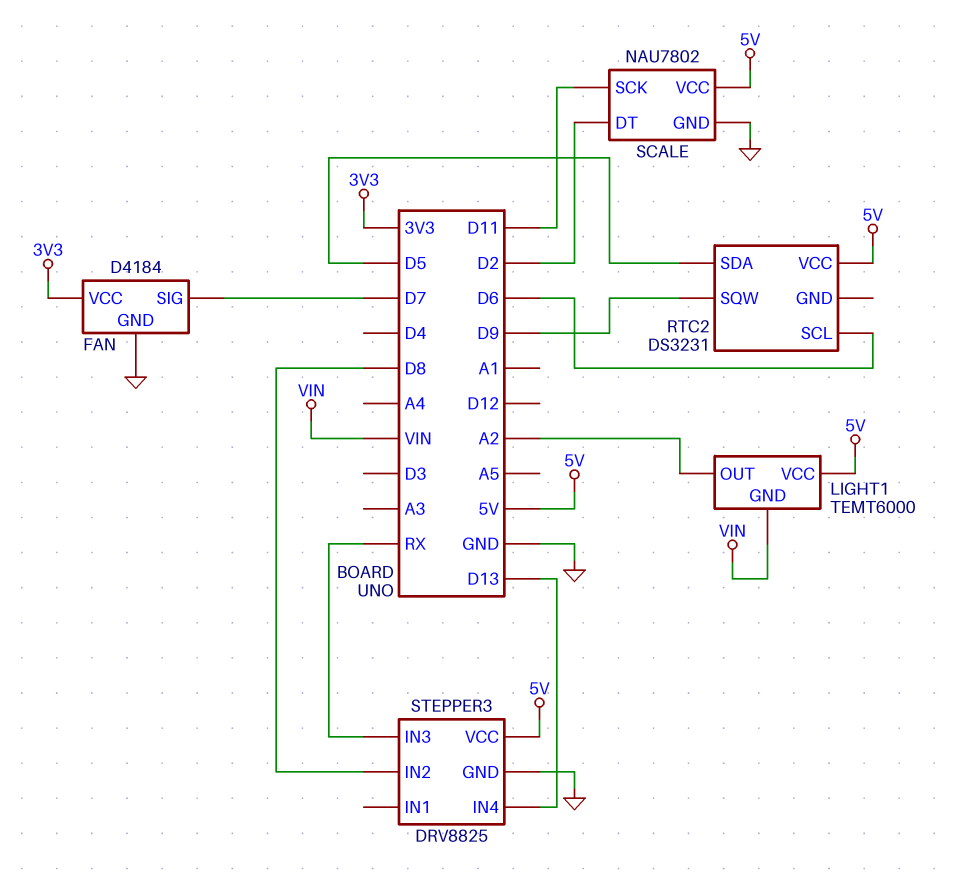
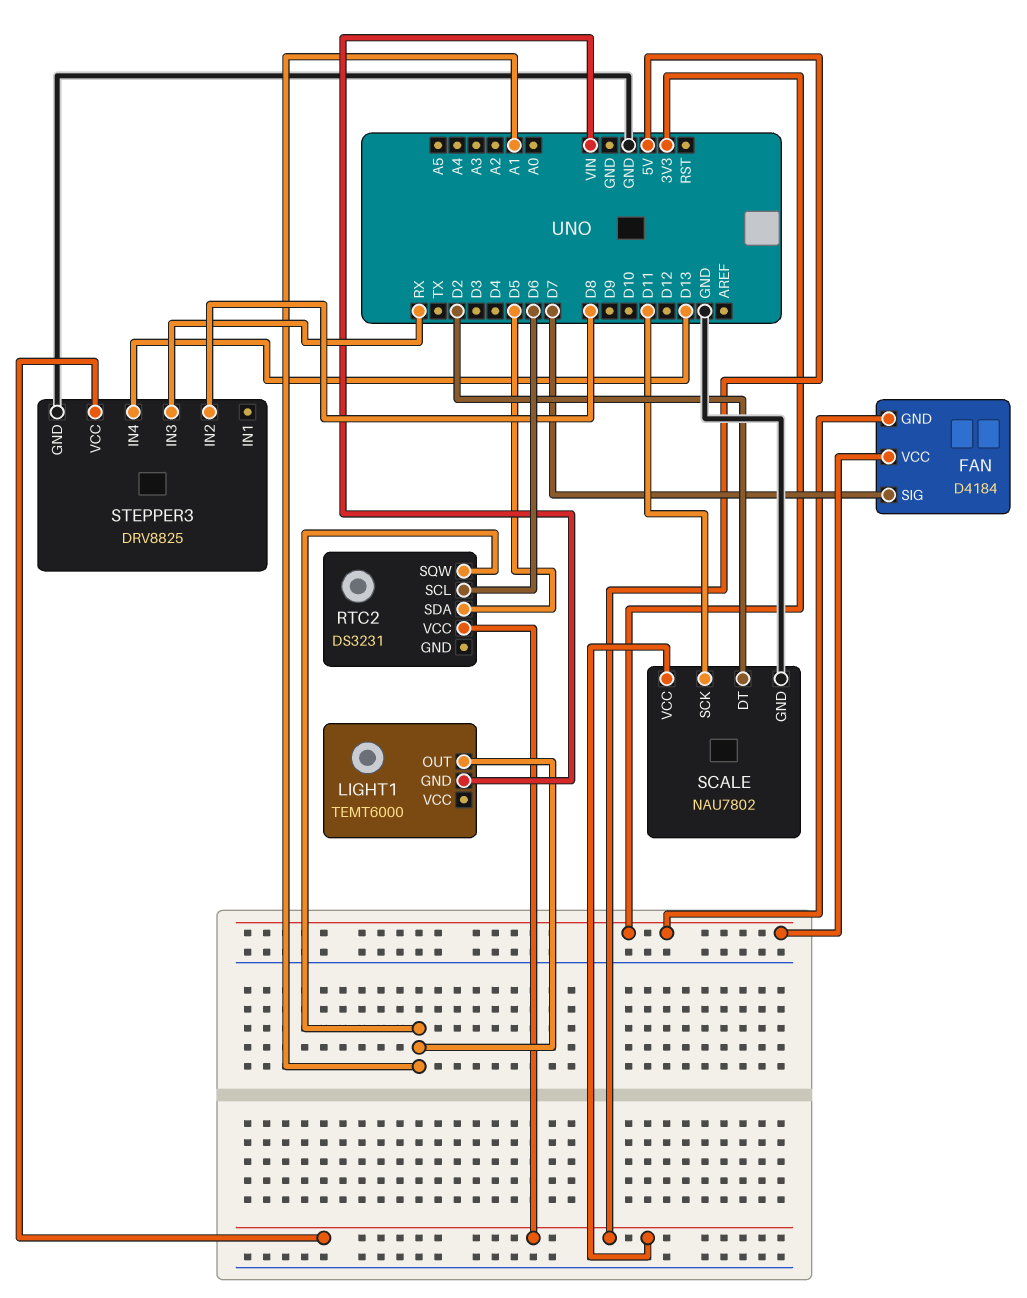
FAN pin GND: GND -> 3V3
LIGHT1 pin OUT: A2 -> A1
LIGHT1 pin VCC: 5V -> none
RTC2 pin SQW: D9 -> A1

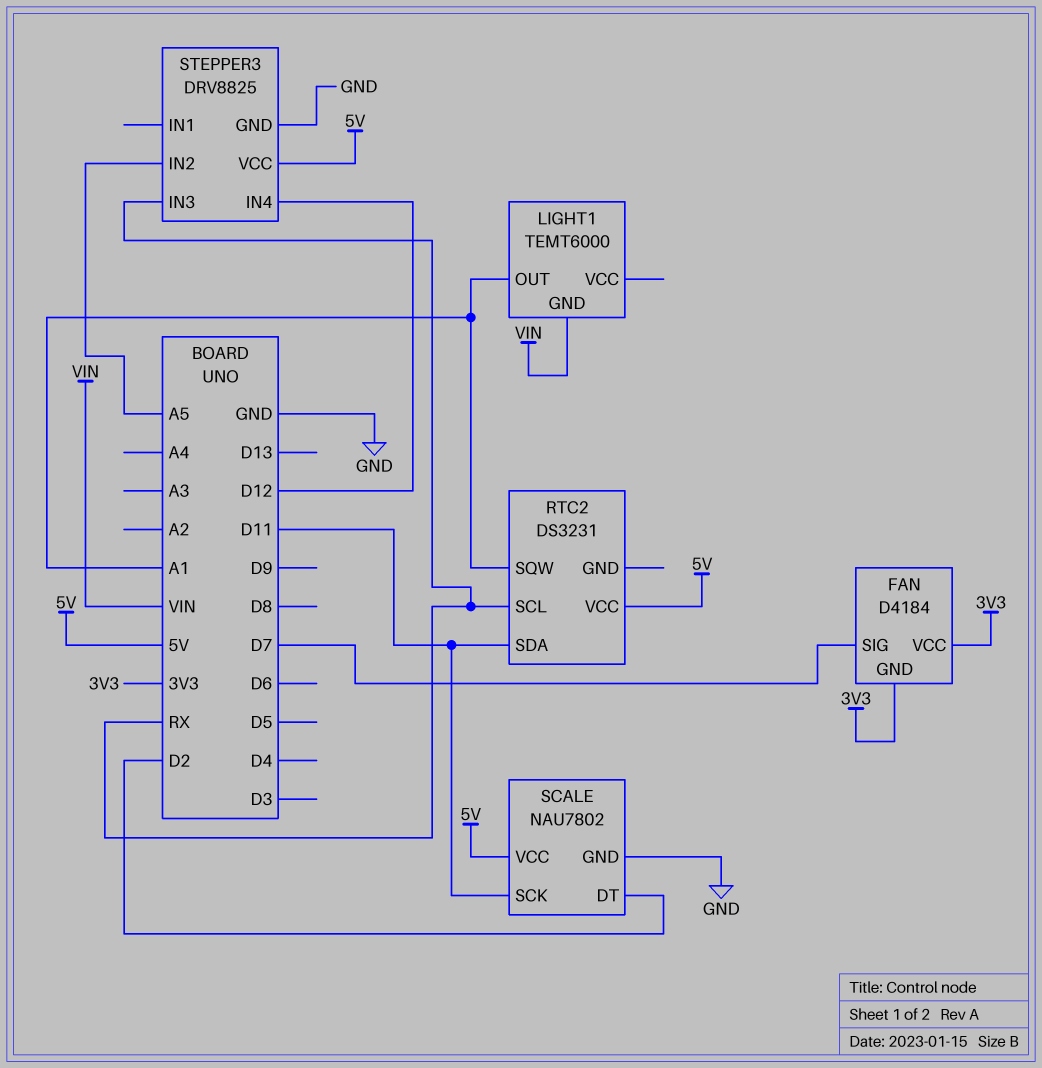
RTC2 pin SCL: D6 -> RX
RTC2 pin SDA: D5 -> D11
STEPPER3 pin IN2: D8 -> A5
STEPPER3 pin IN4: D13 -> D12

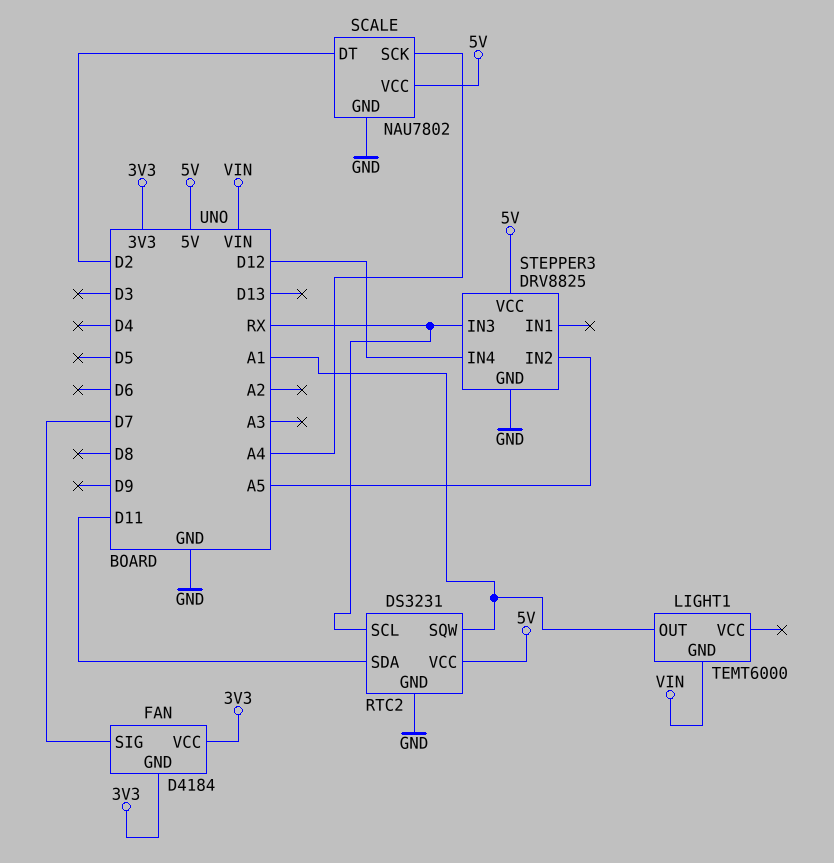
RTC2 pin GND: none -> GND
SCALE pin SCK: D11 -> A4

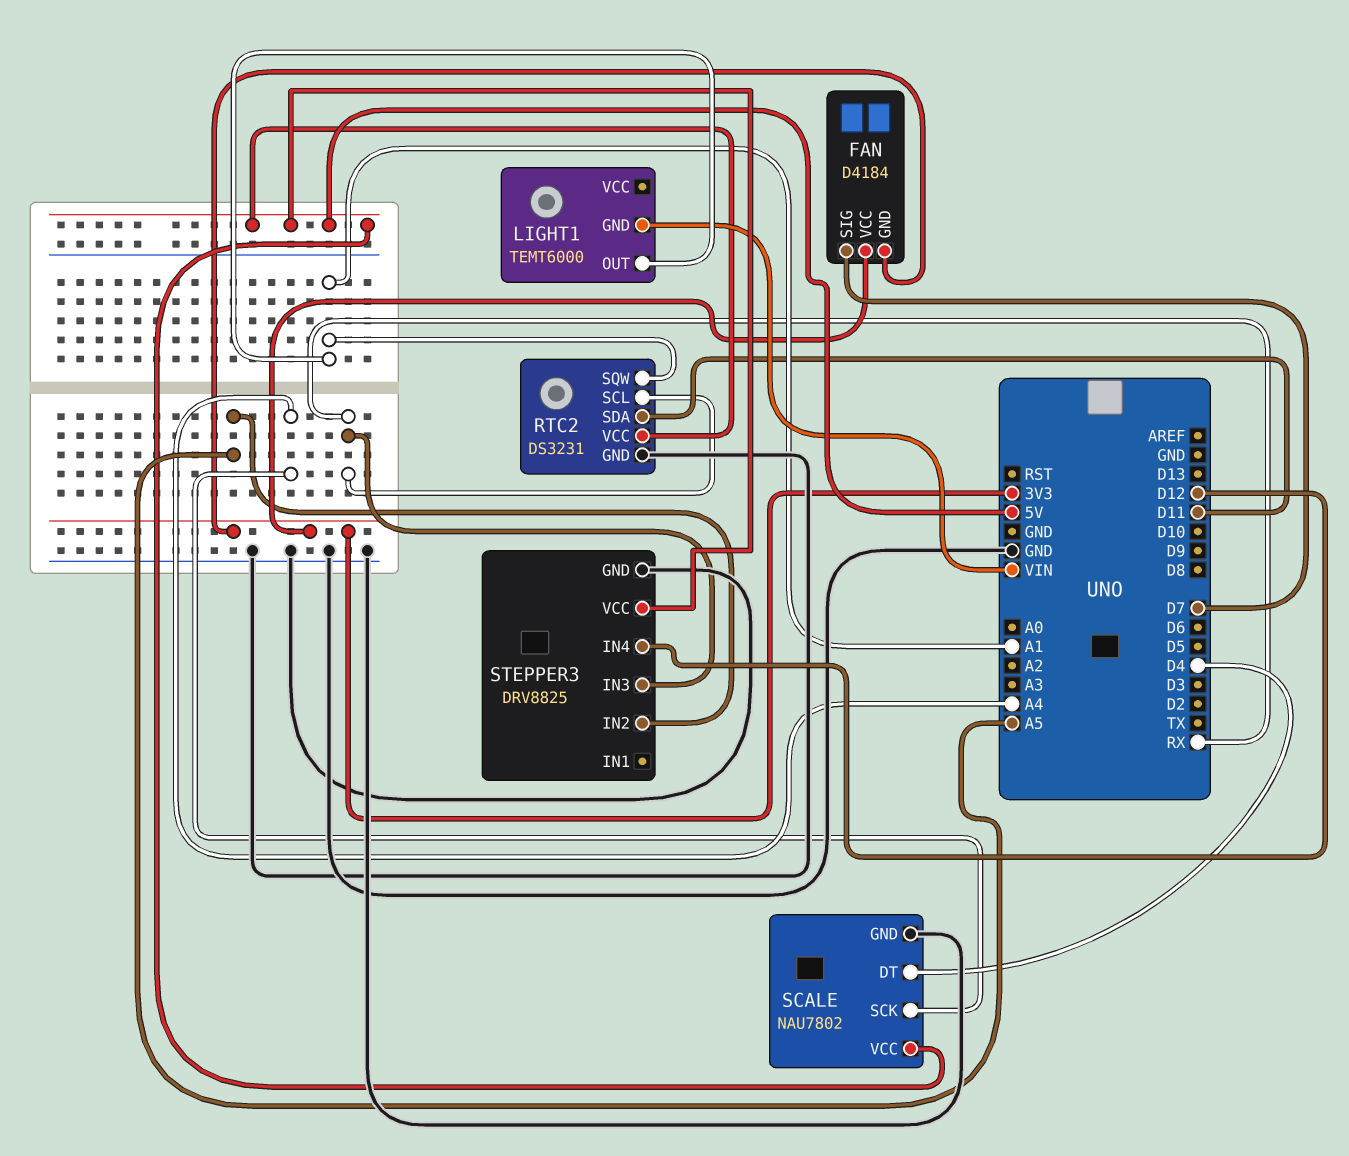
SCALE pin DT: D2 -> D4

